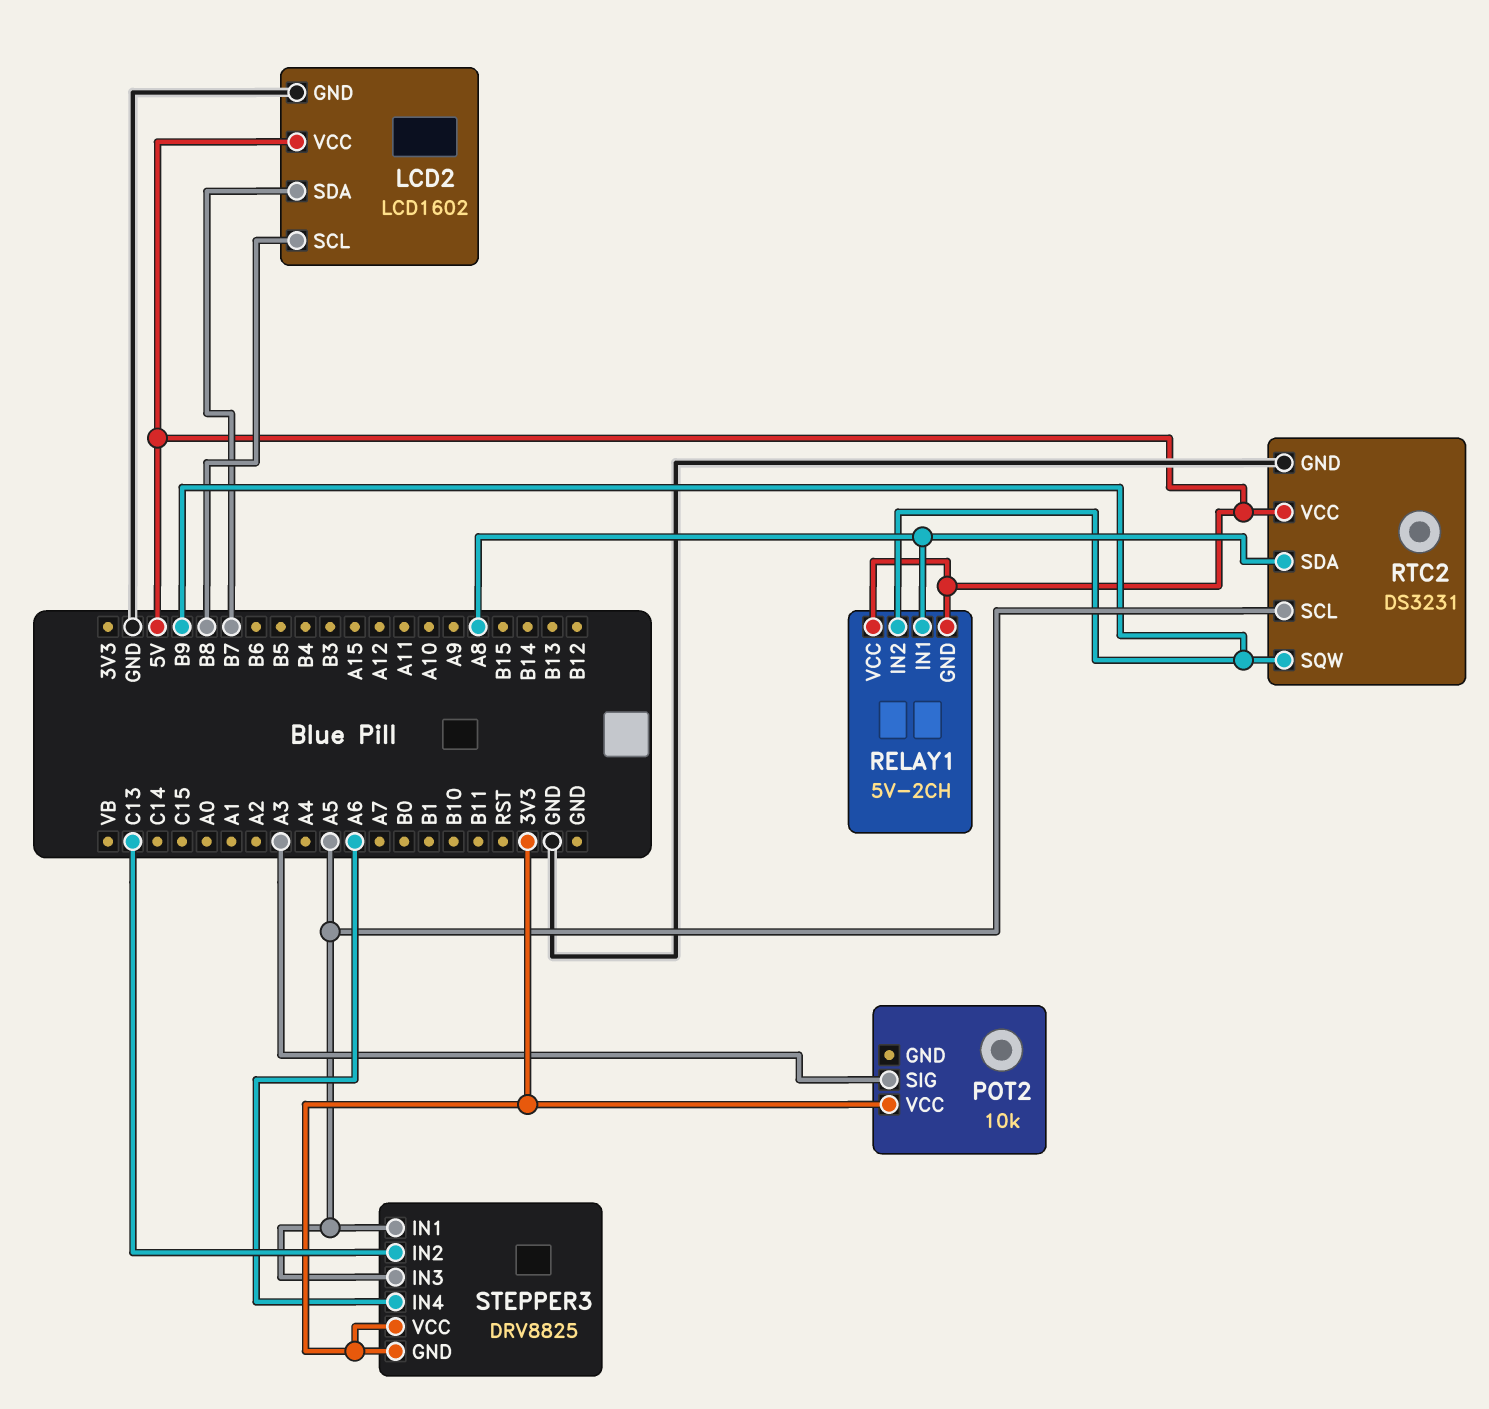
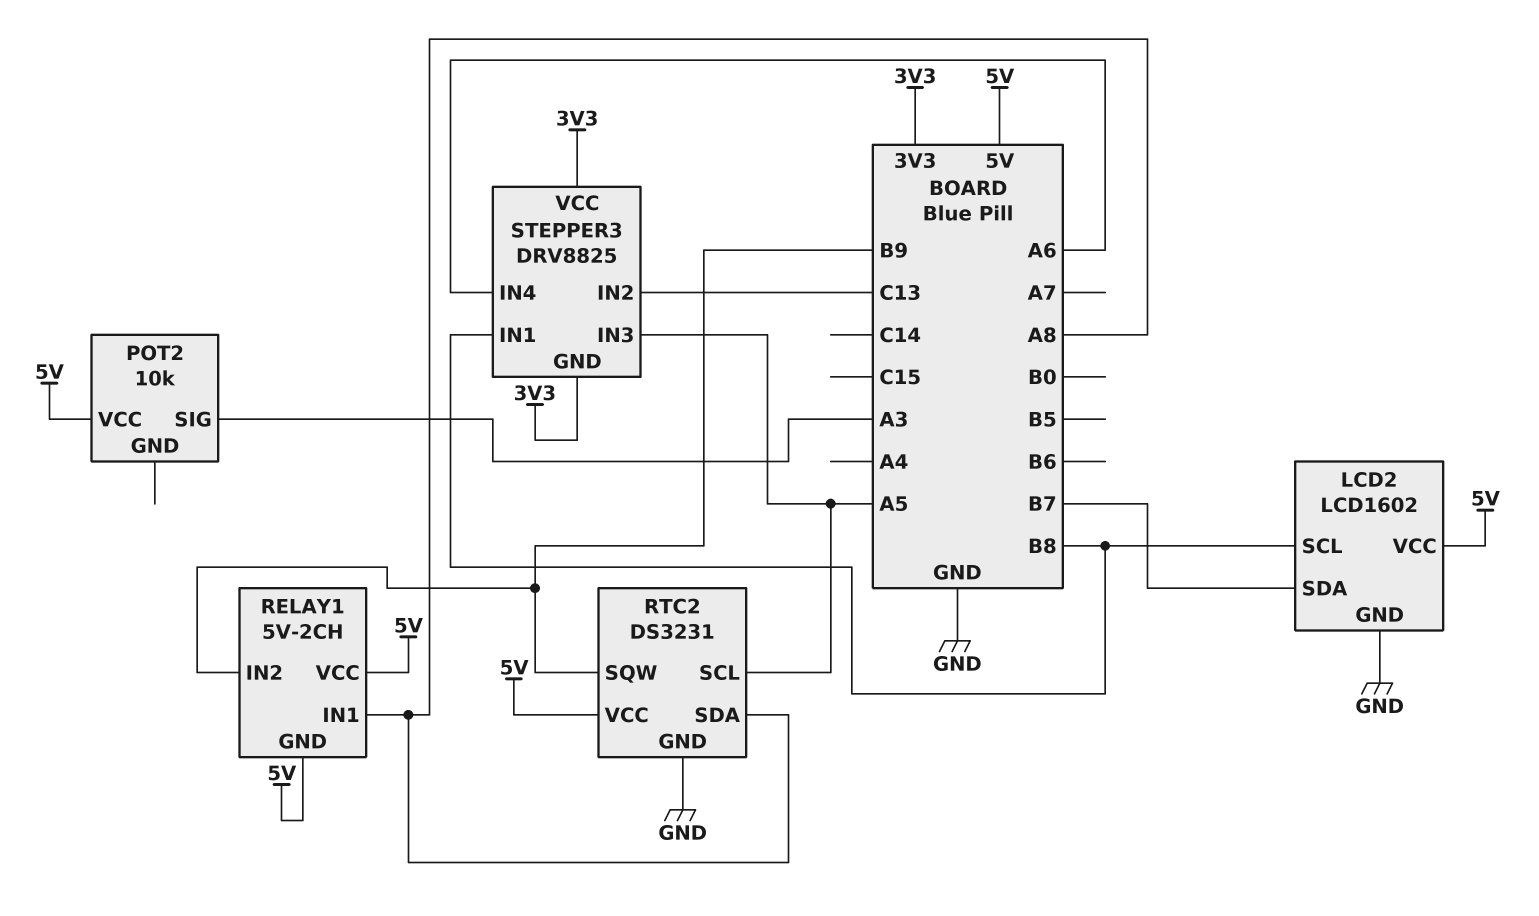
POT2 pin VCC: 3V3 -> 5V
STEPPER3 pin IN1: A5 -> B8

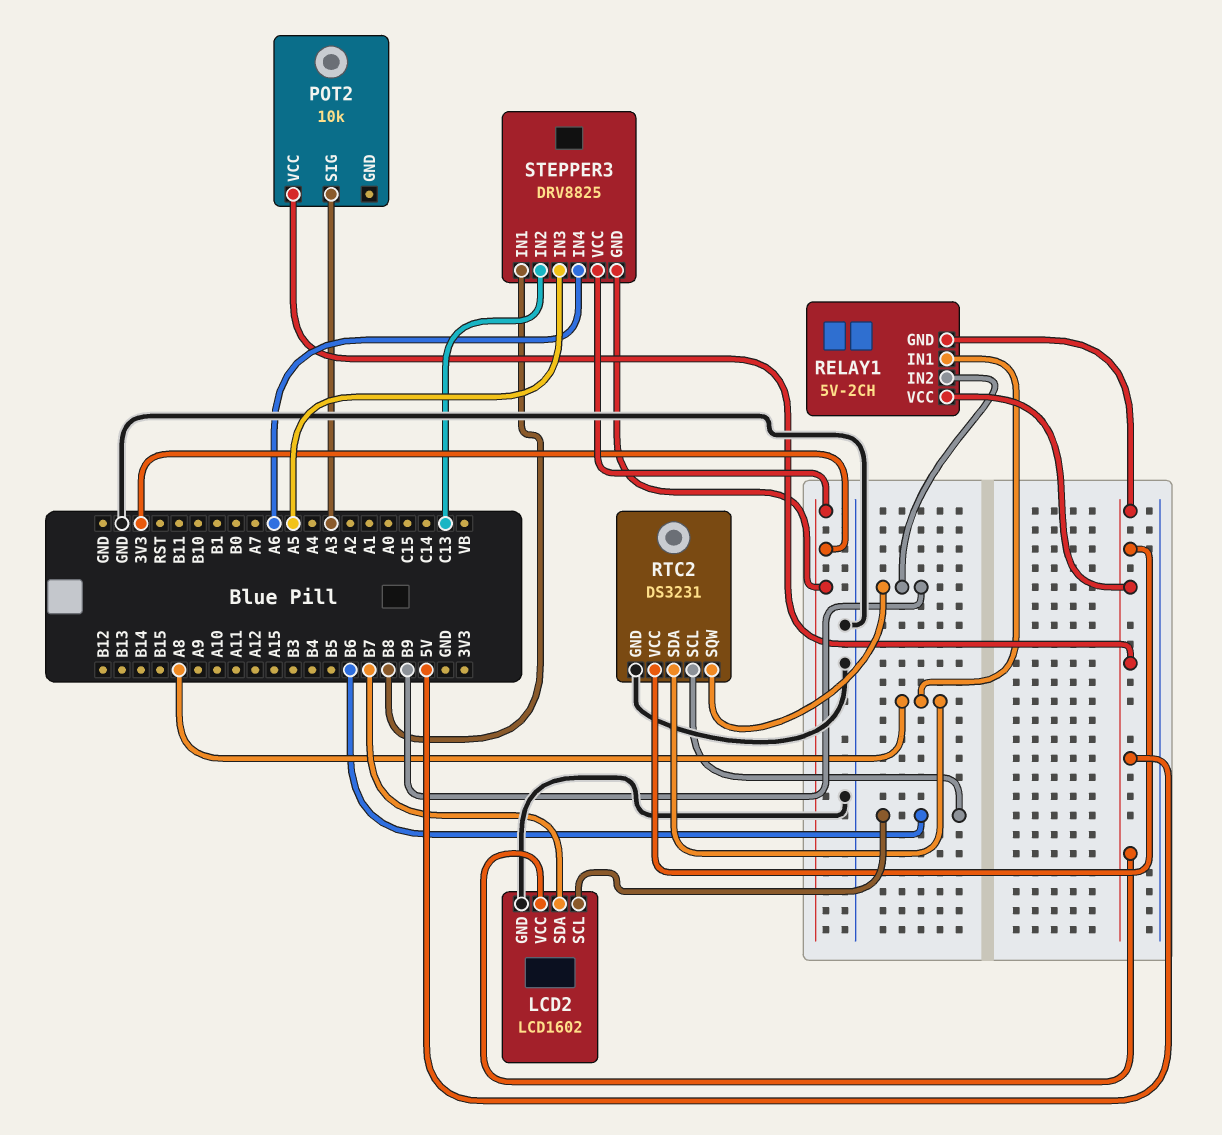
LCD2 pin SCL: B8 -> B6
RTC2 pin SCL: A5 -> B6

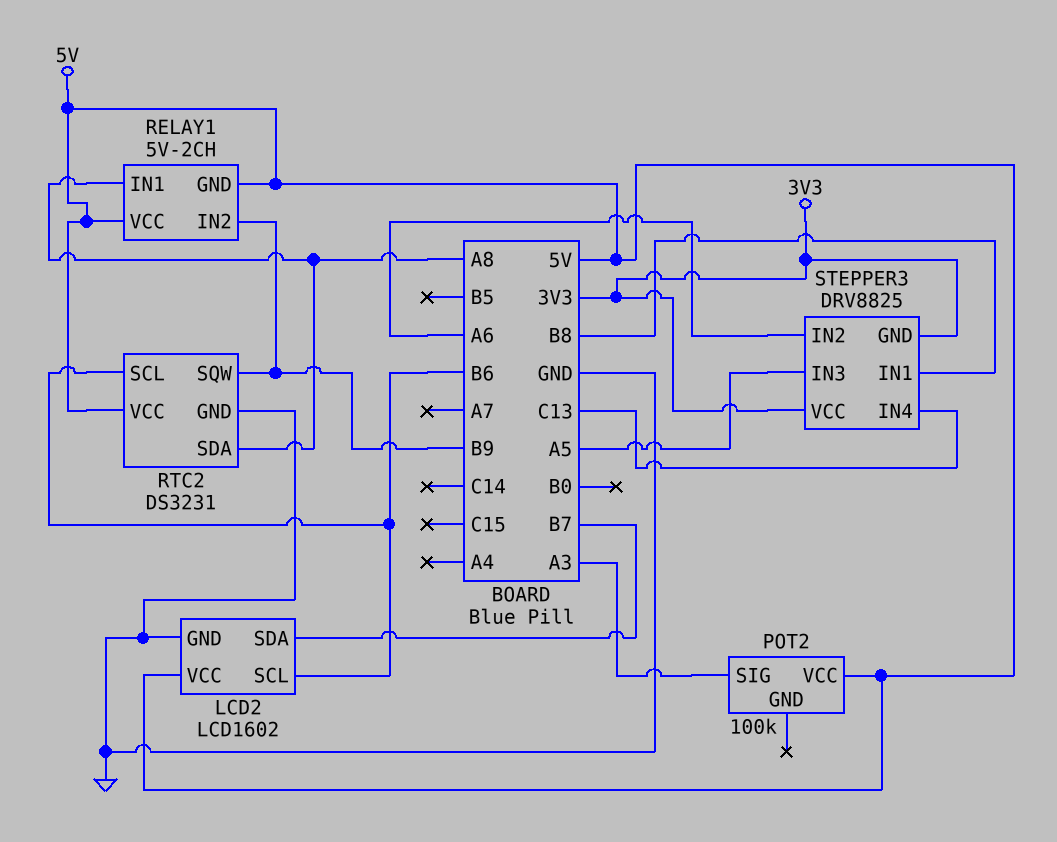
POT2: 10k -> 100k
STEPPER3 pin IN2: C13 -> A6
STEPPER3 pin IN4: A6 -> C13

